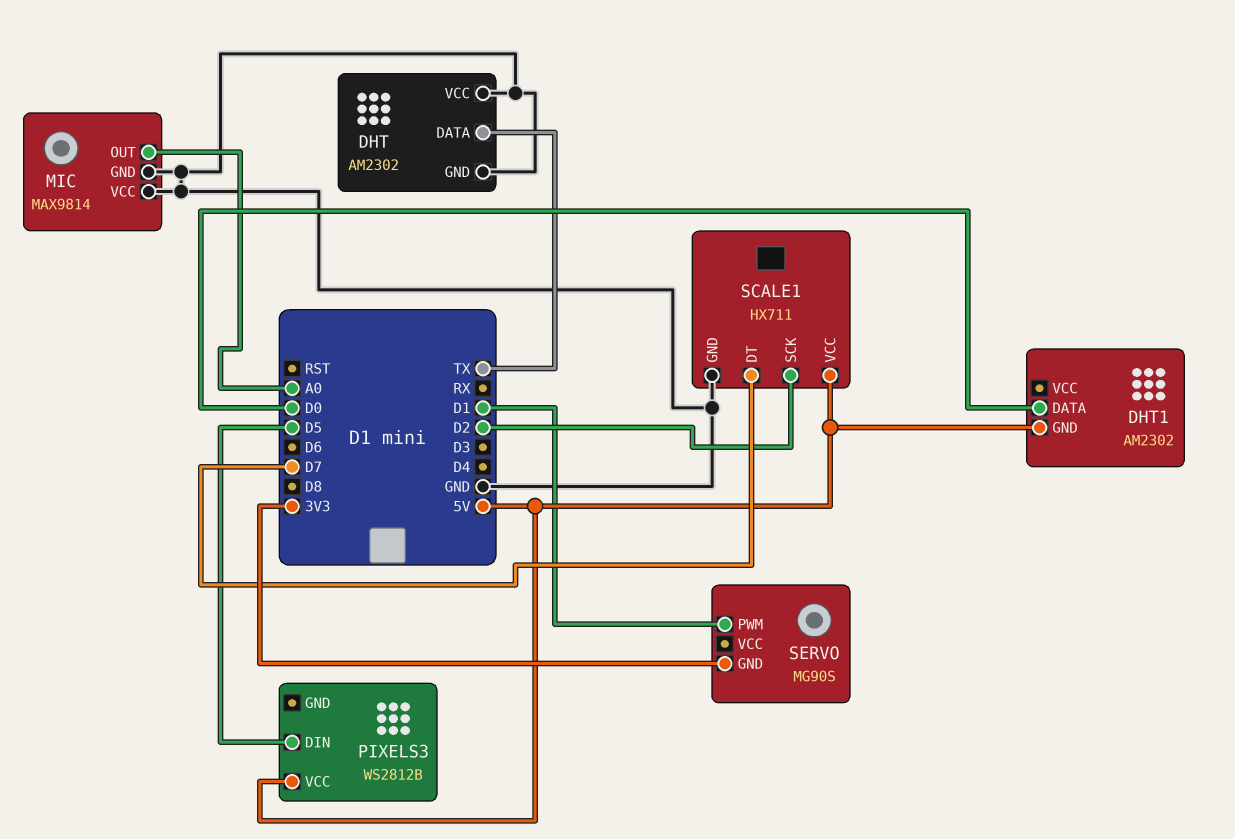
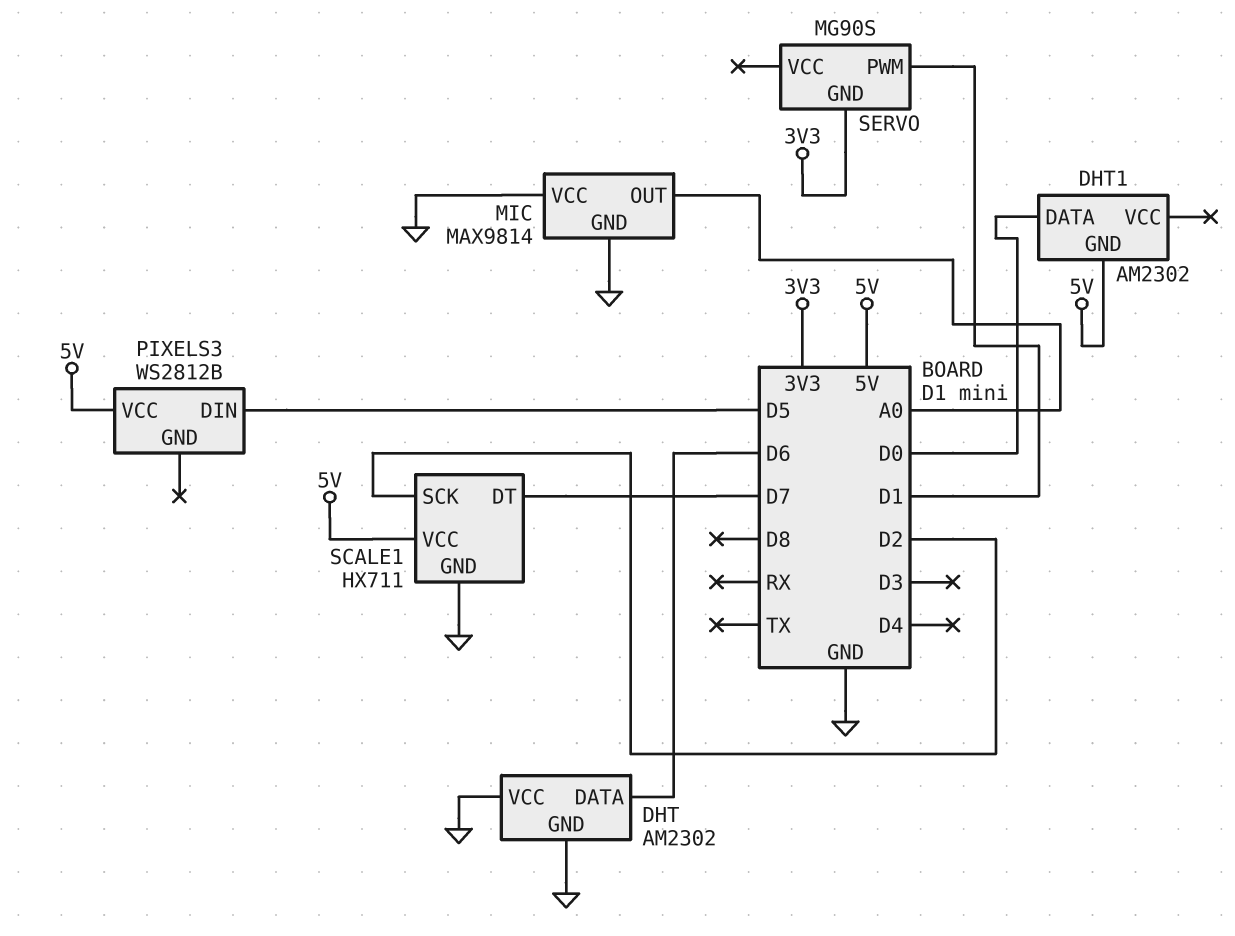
DHT pin DATA: TX -> D6

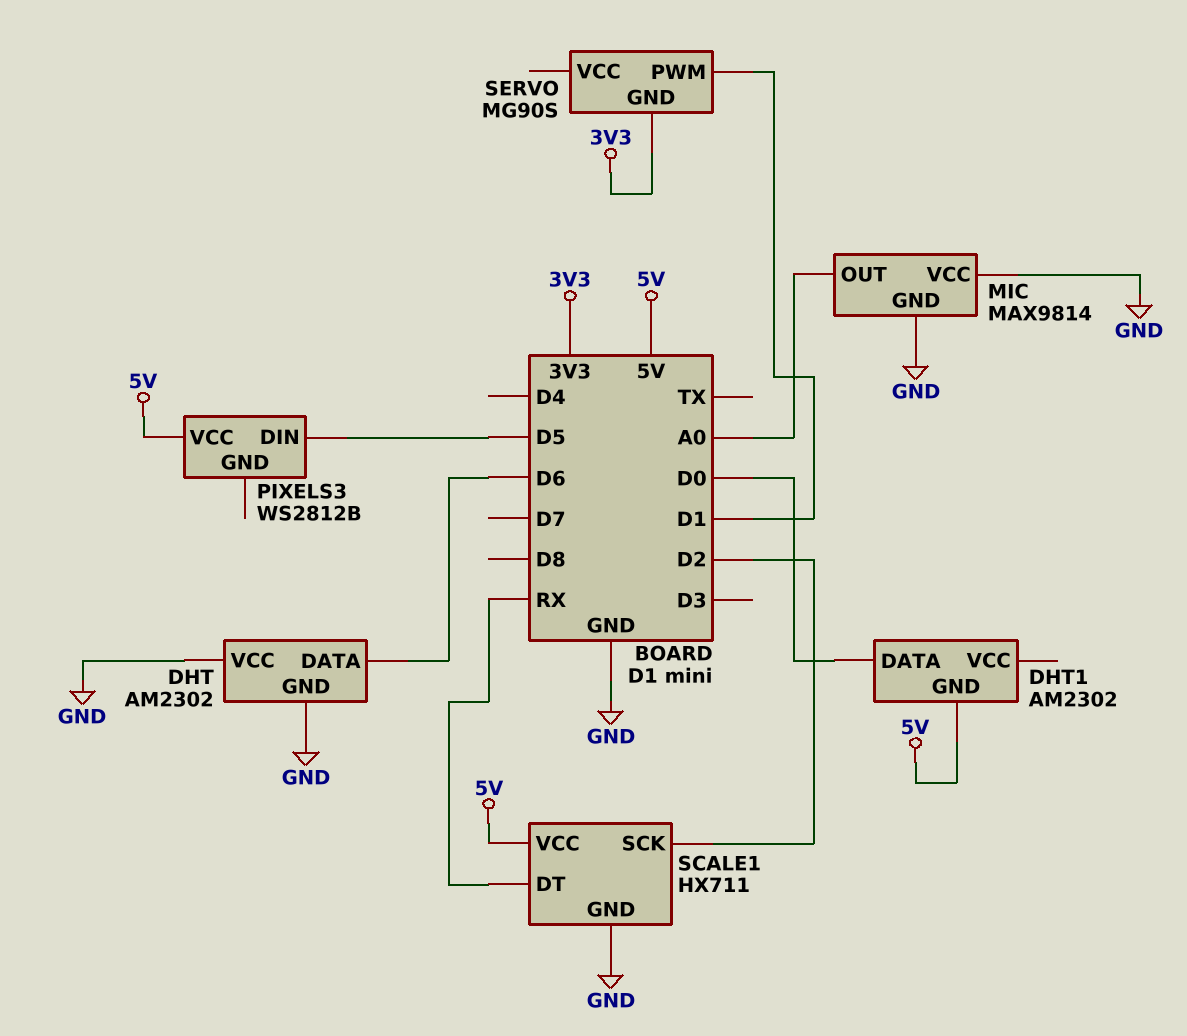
SCALE1 pin DT: D7 -> RX

